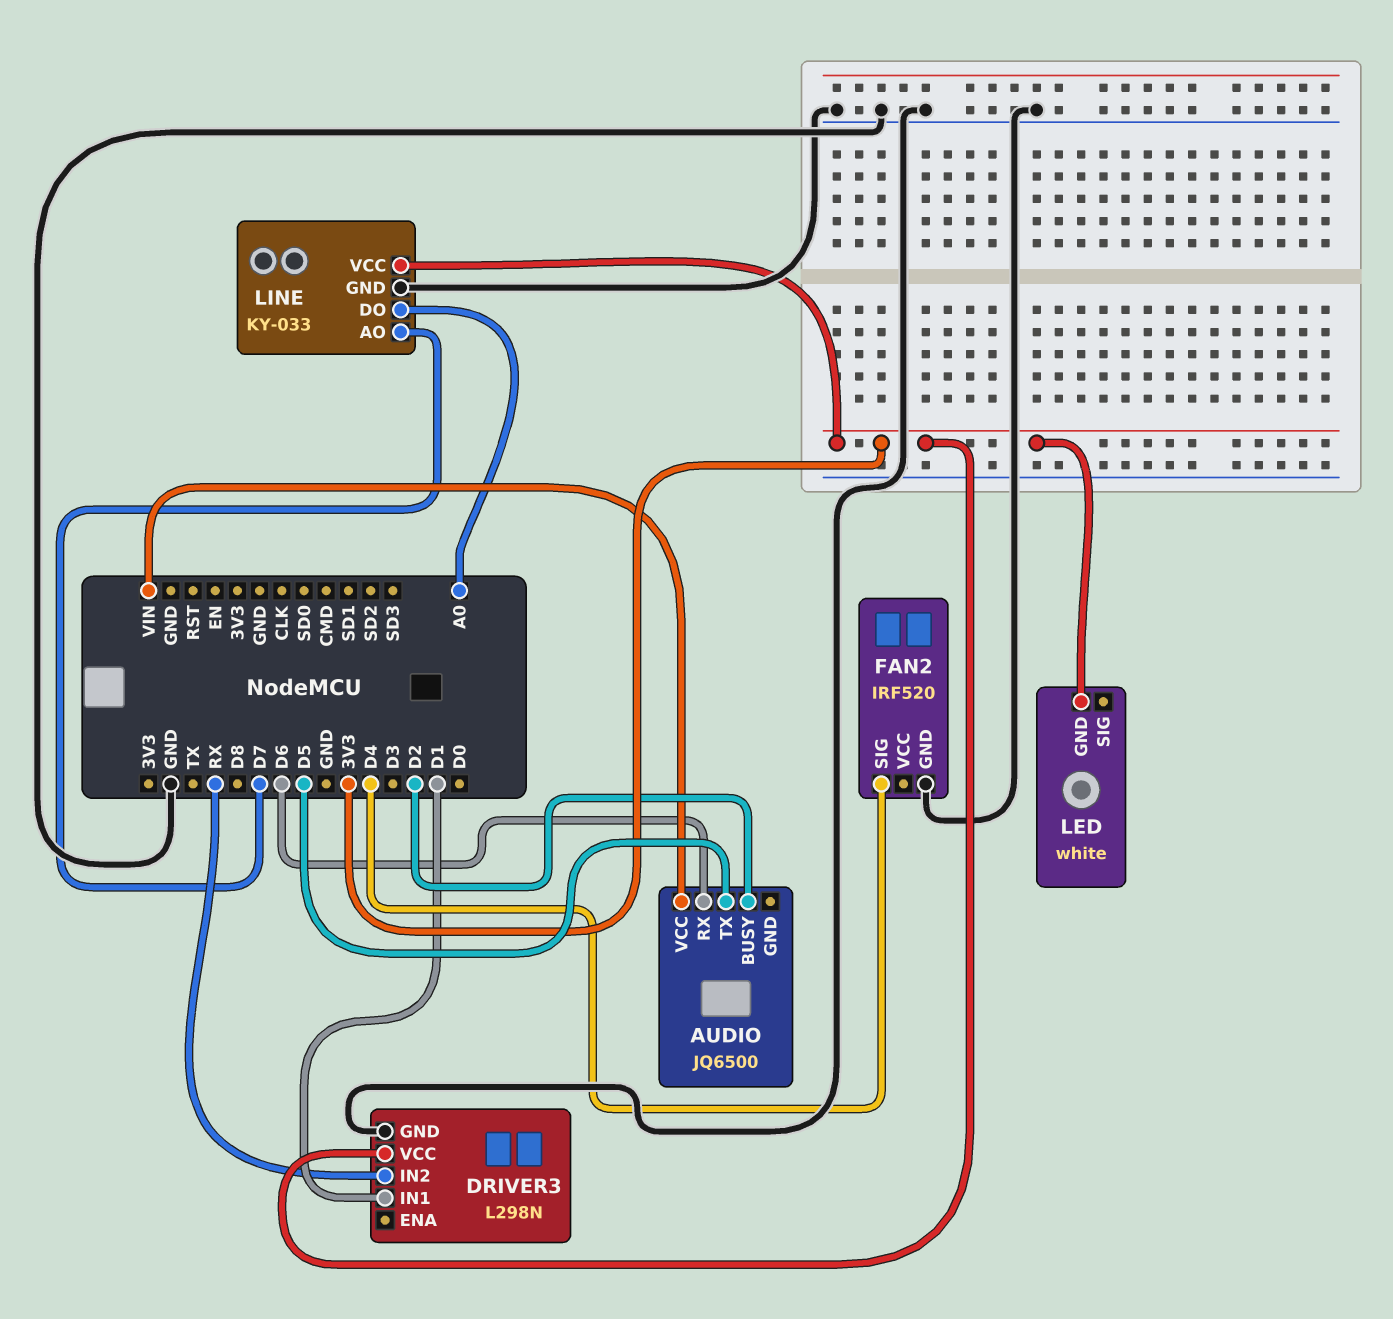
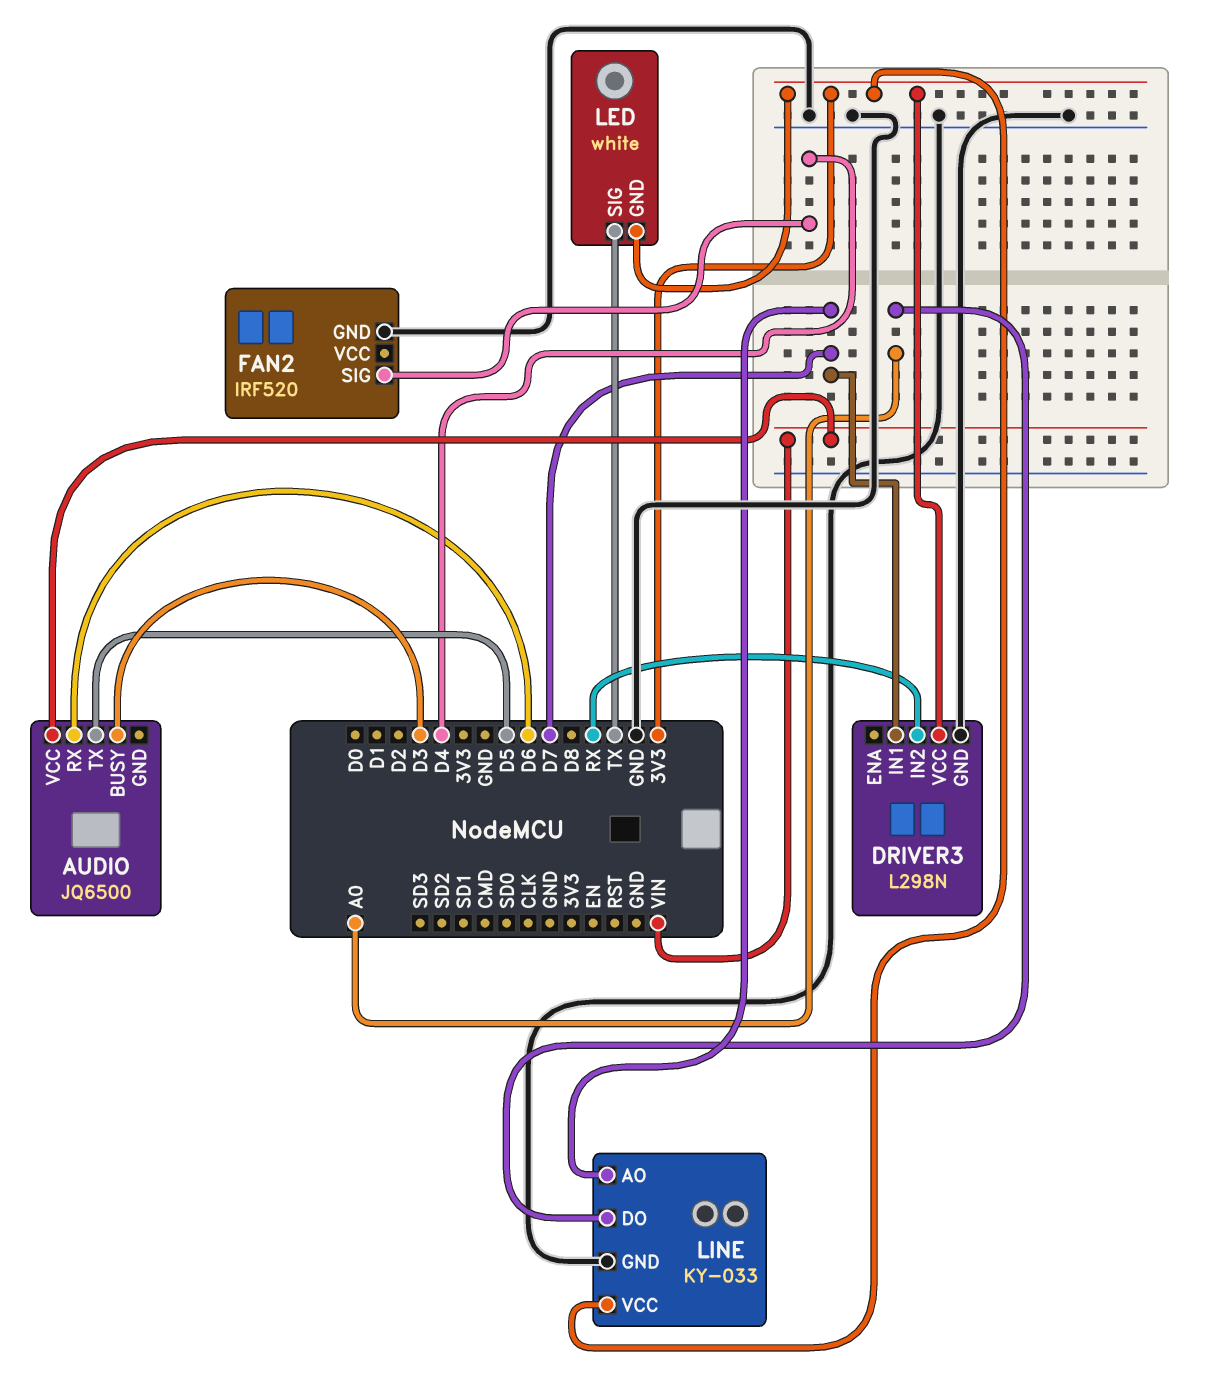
AUDIO pin BUSY: D2 -> D3
DRIVER3 pin IN1: D1 -> D7
LED pin SIG: none -> TX

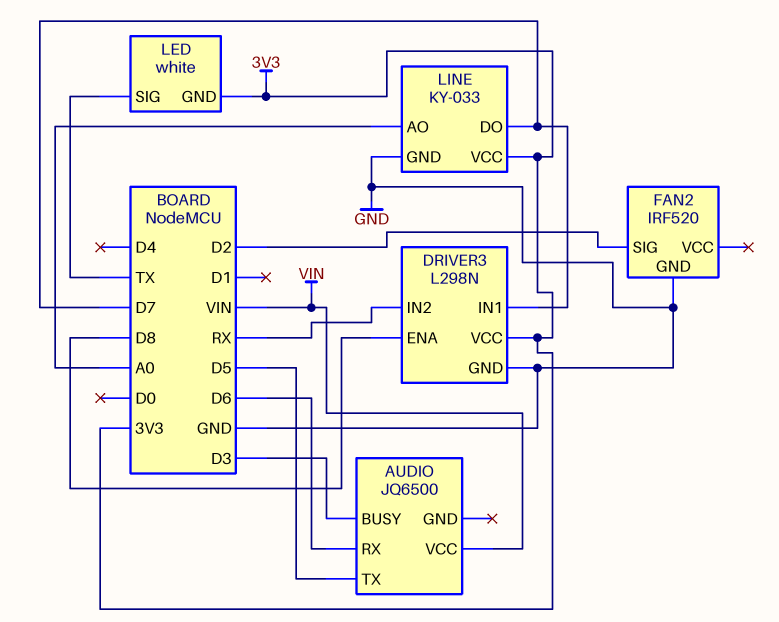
DRIVER3 pin ENA: none -> D8
FAN2 pin SIG: D4 -> D2
LINE pin AO: D7 -> A0
LINE pin DO: A0 -> D7

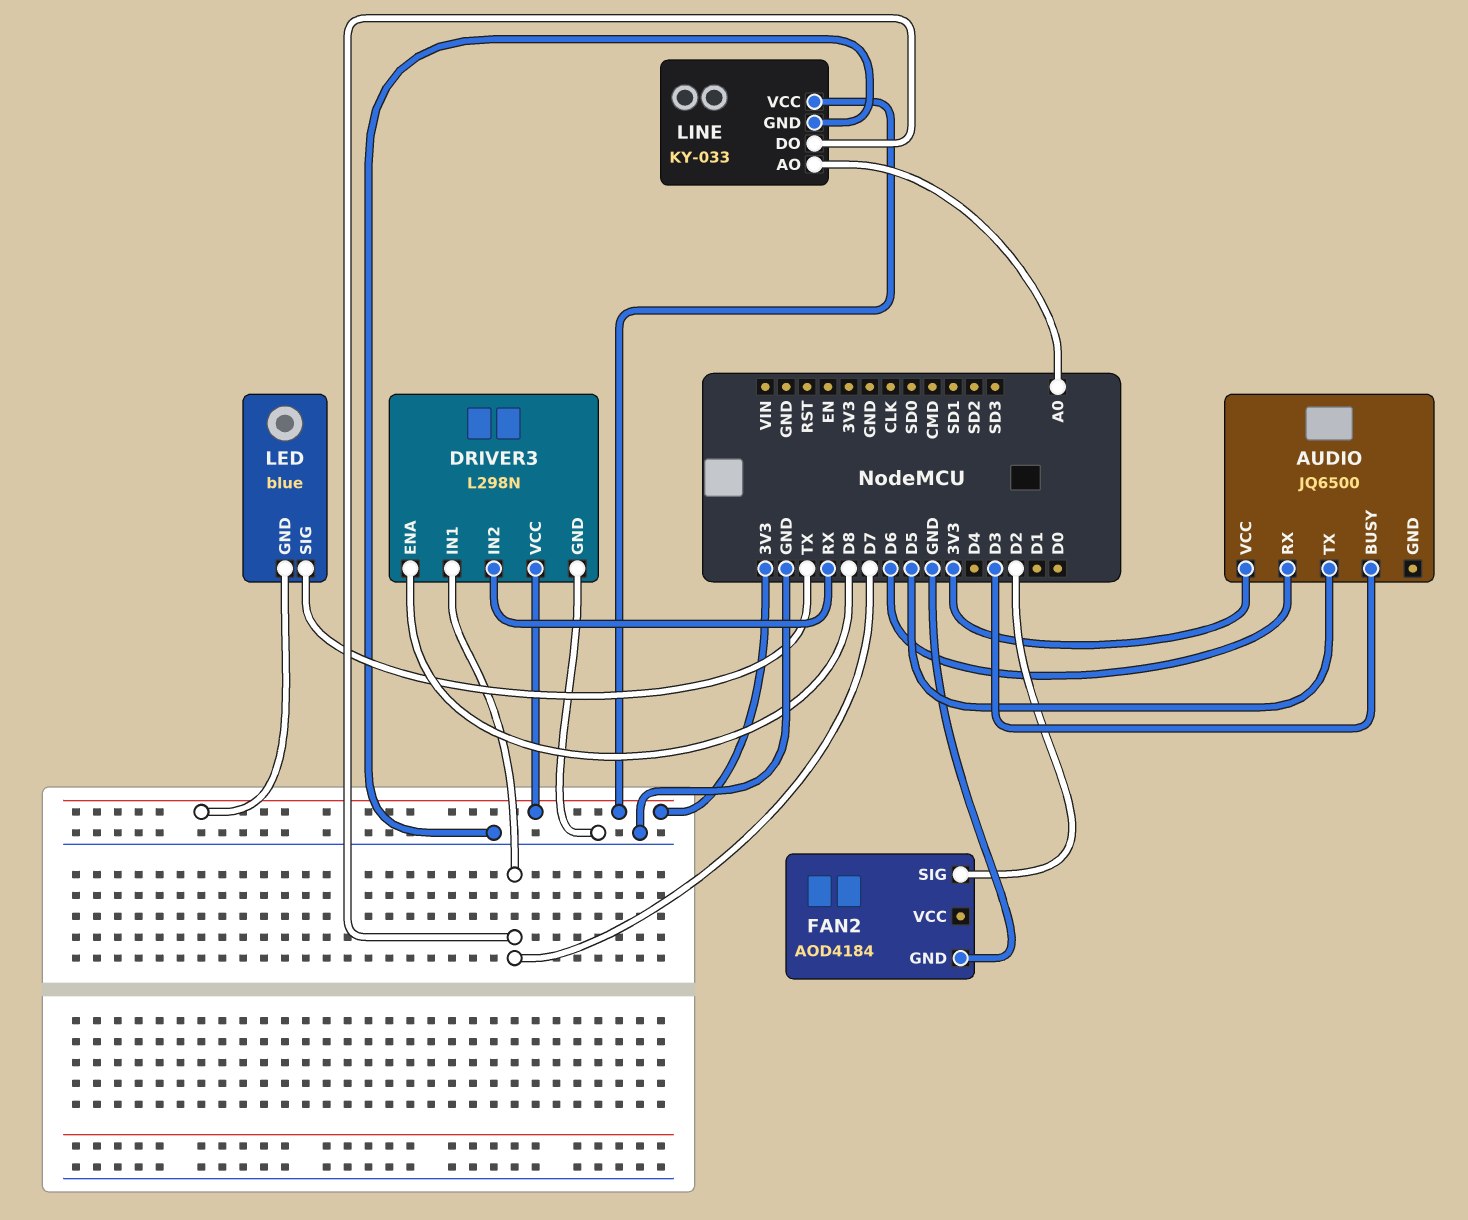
AUDIO pin VCC: VIN -> 3V3
FAN2: IRF520 -> AOD4184
LED: white -> blue

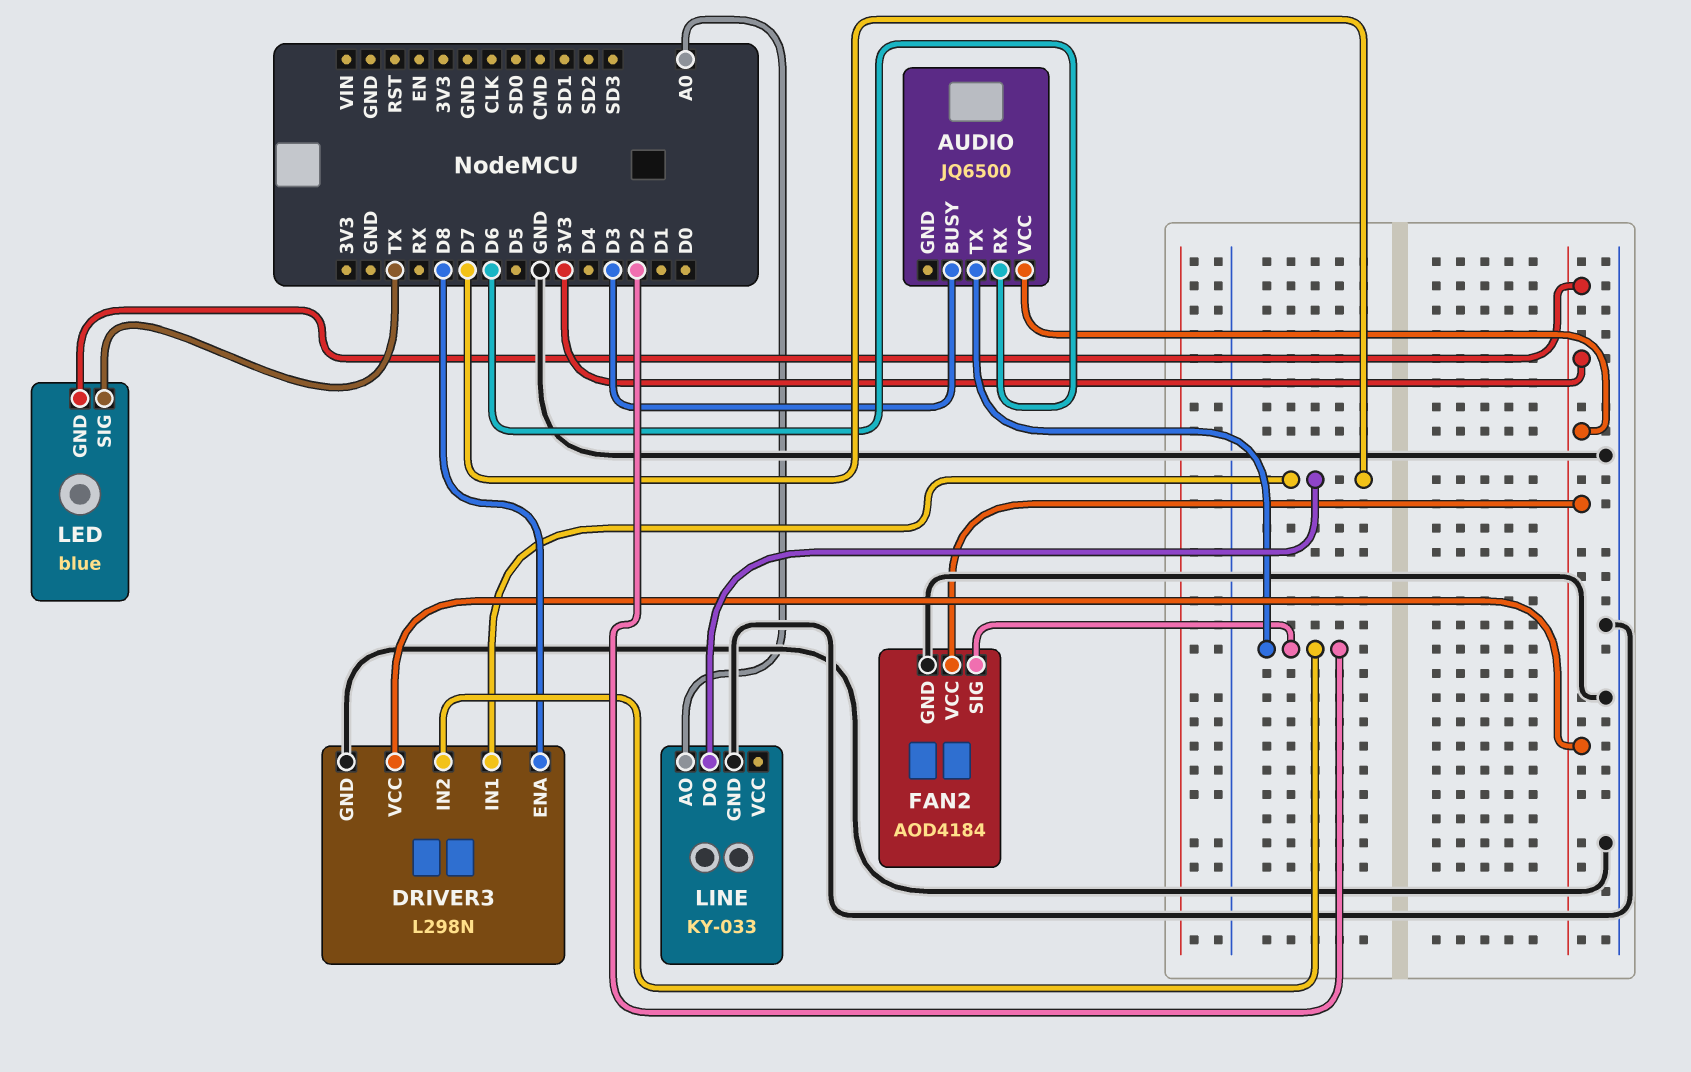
AUDIO pin TX: D5 -> D2
DRIVER3 pin IN2: RX -> D2
FAN2 pin VCC: none -> 3V3
LINE pin VCC: 3V3 -> none

